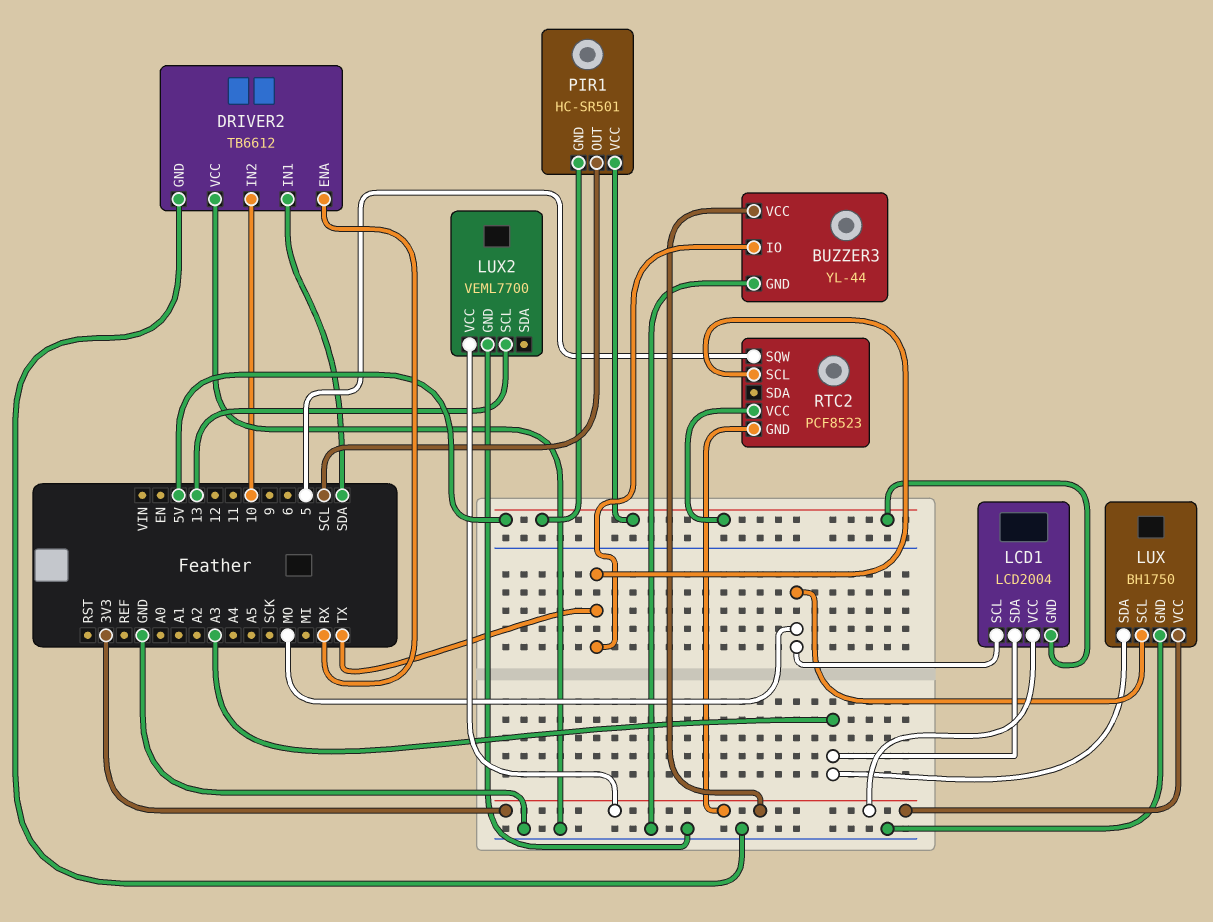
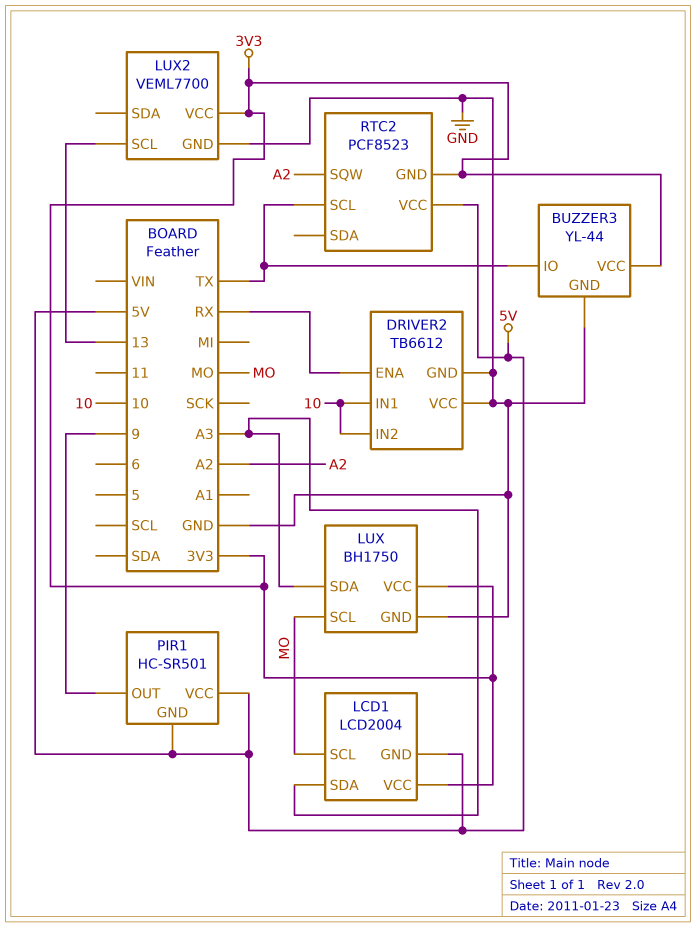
DRIVER2 pin IN1: SDA -> 10
PIR1 pin OUT: SCL -> 9
RTC2 pin SQW: 5 -> A2

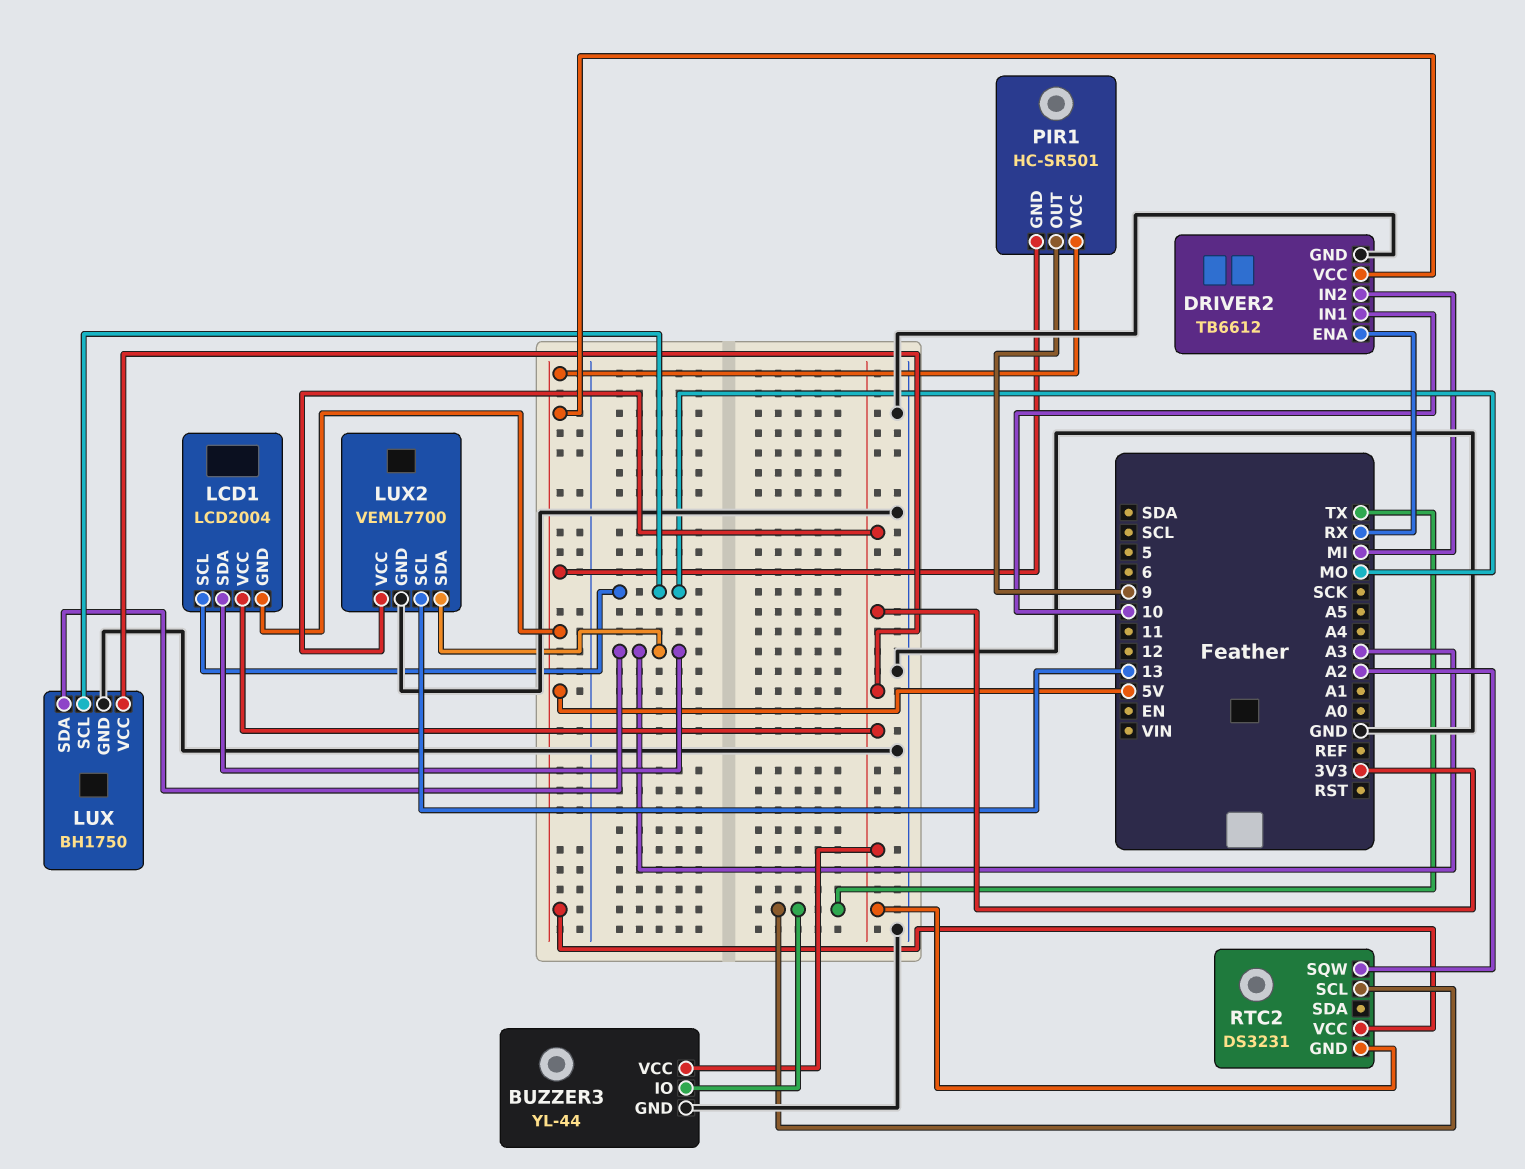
DRIVER2 pin IN2: 10 -> MI
DRIVER2 pin VCC: GND -> 5V
LUX2 pin SDA: none -> A3
RTC2: PCF8523 -> DS3231

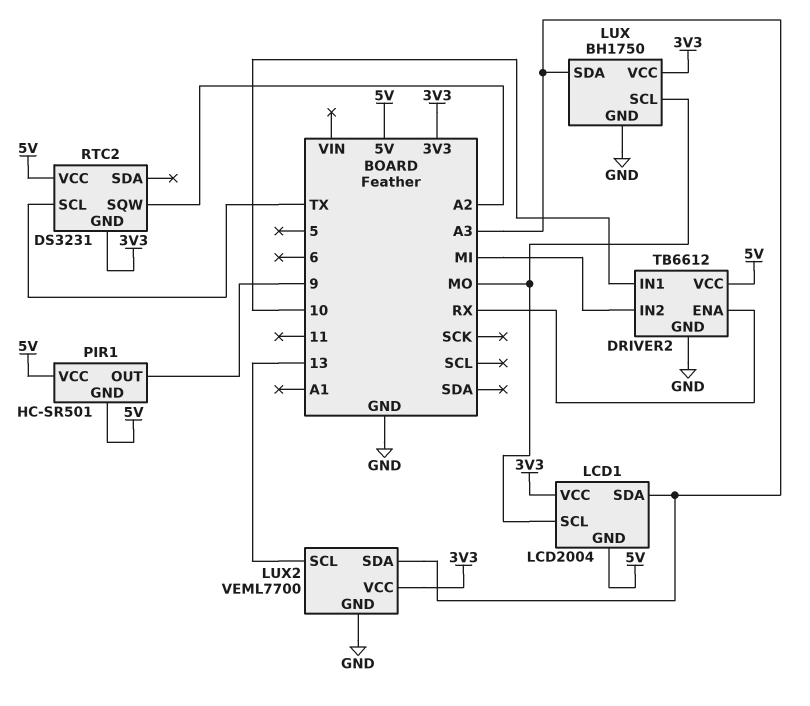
BUZZER3: YL-44 -> none
BUZZER3 pin GND: GND -> none
BUZZER3 pin IO: TX -> none
BUZZER3 pin VCC: 3V3 -> none

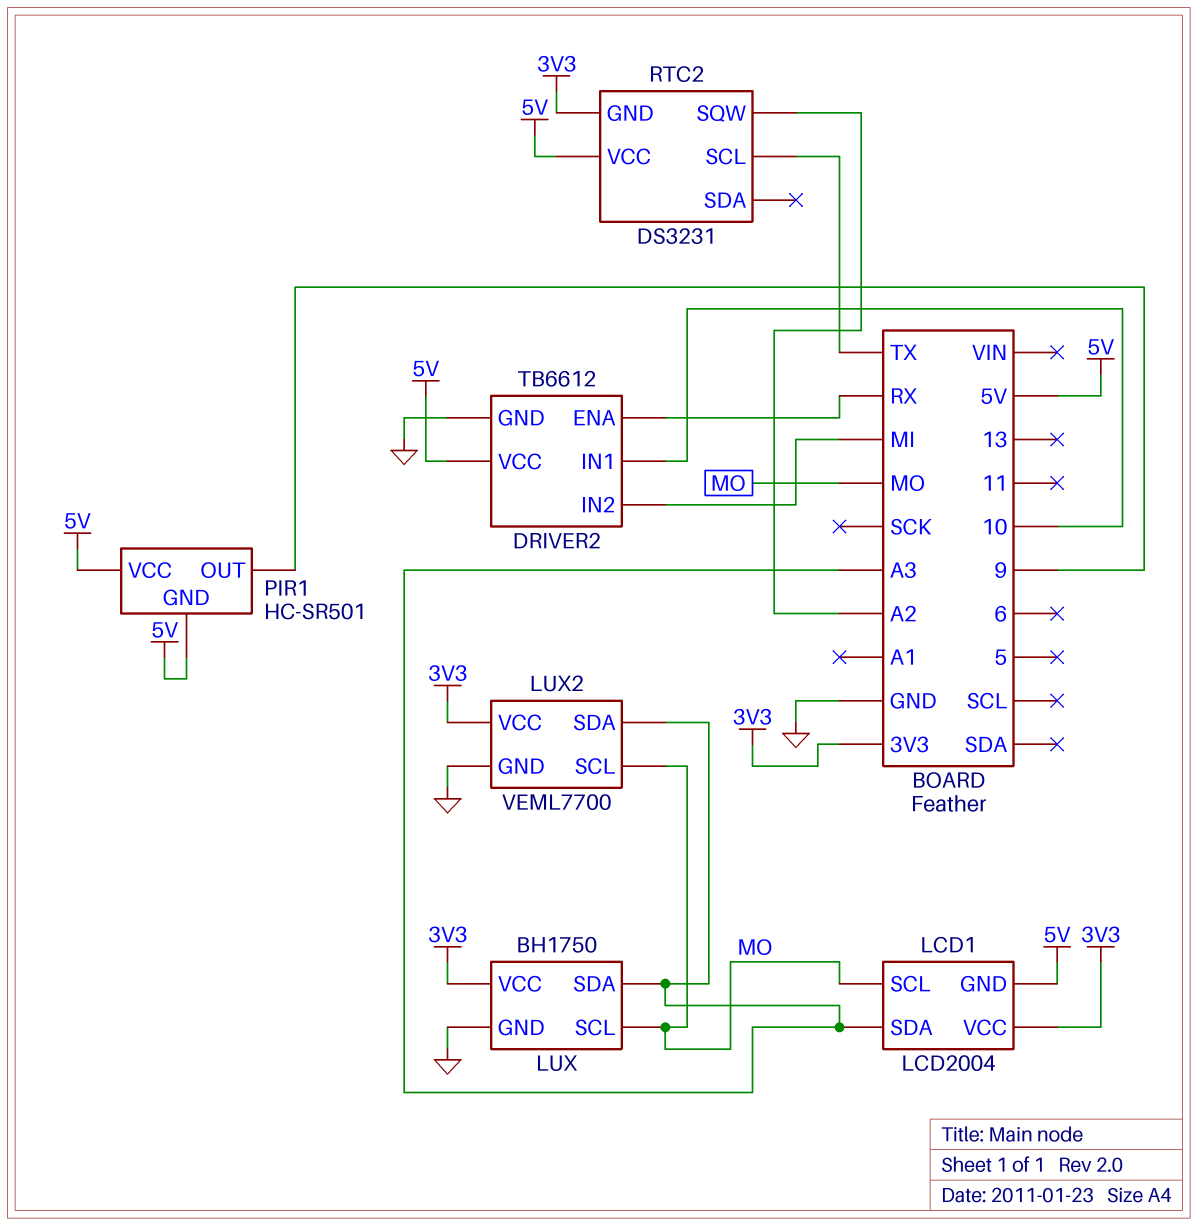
LUX2 pin SCL: 13 -> MO

